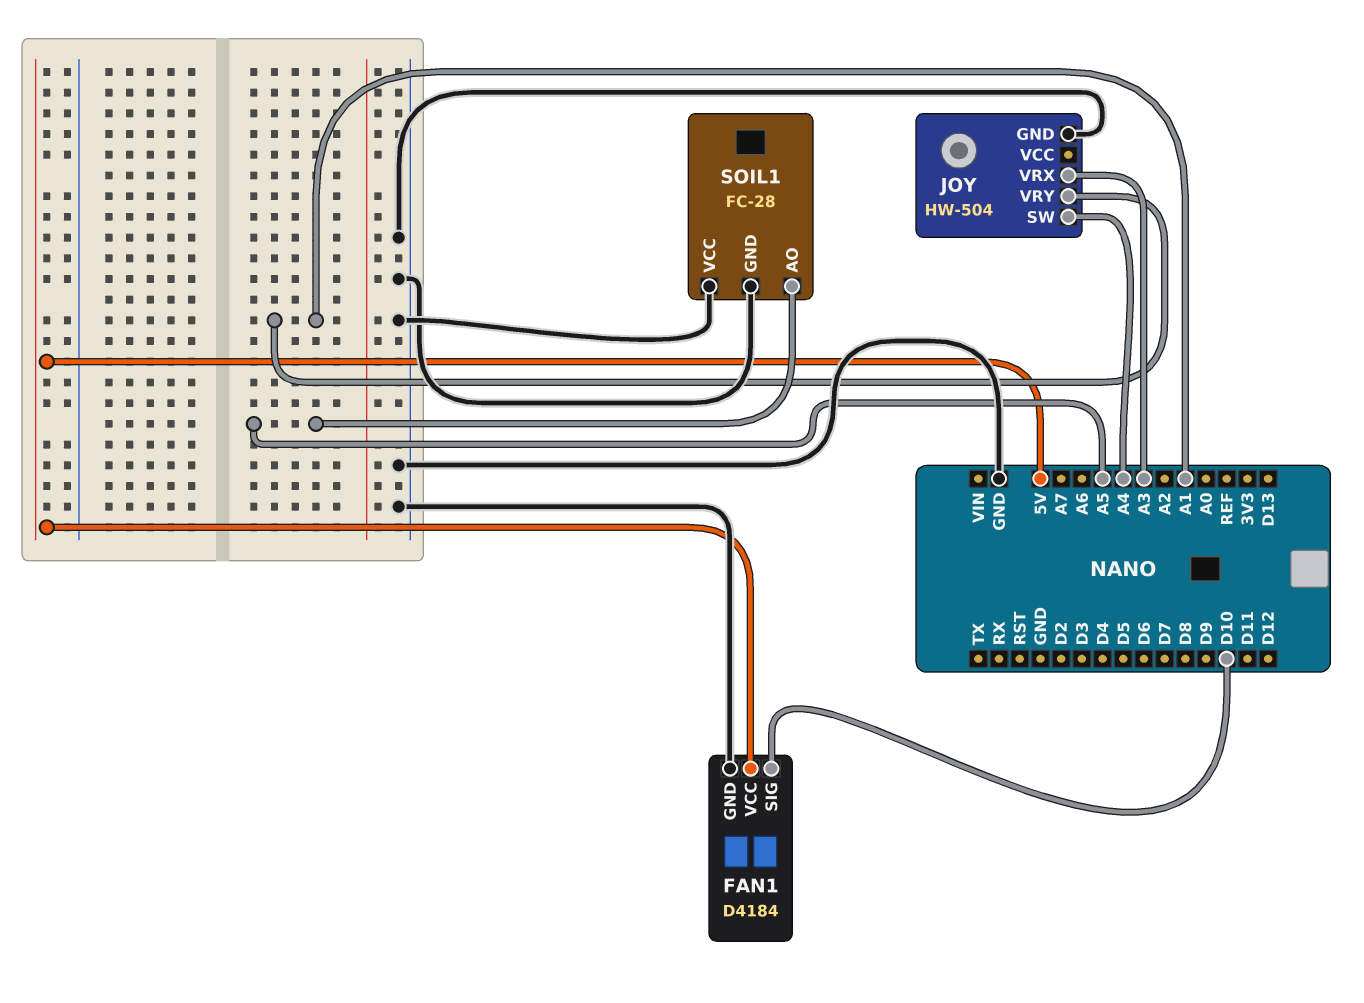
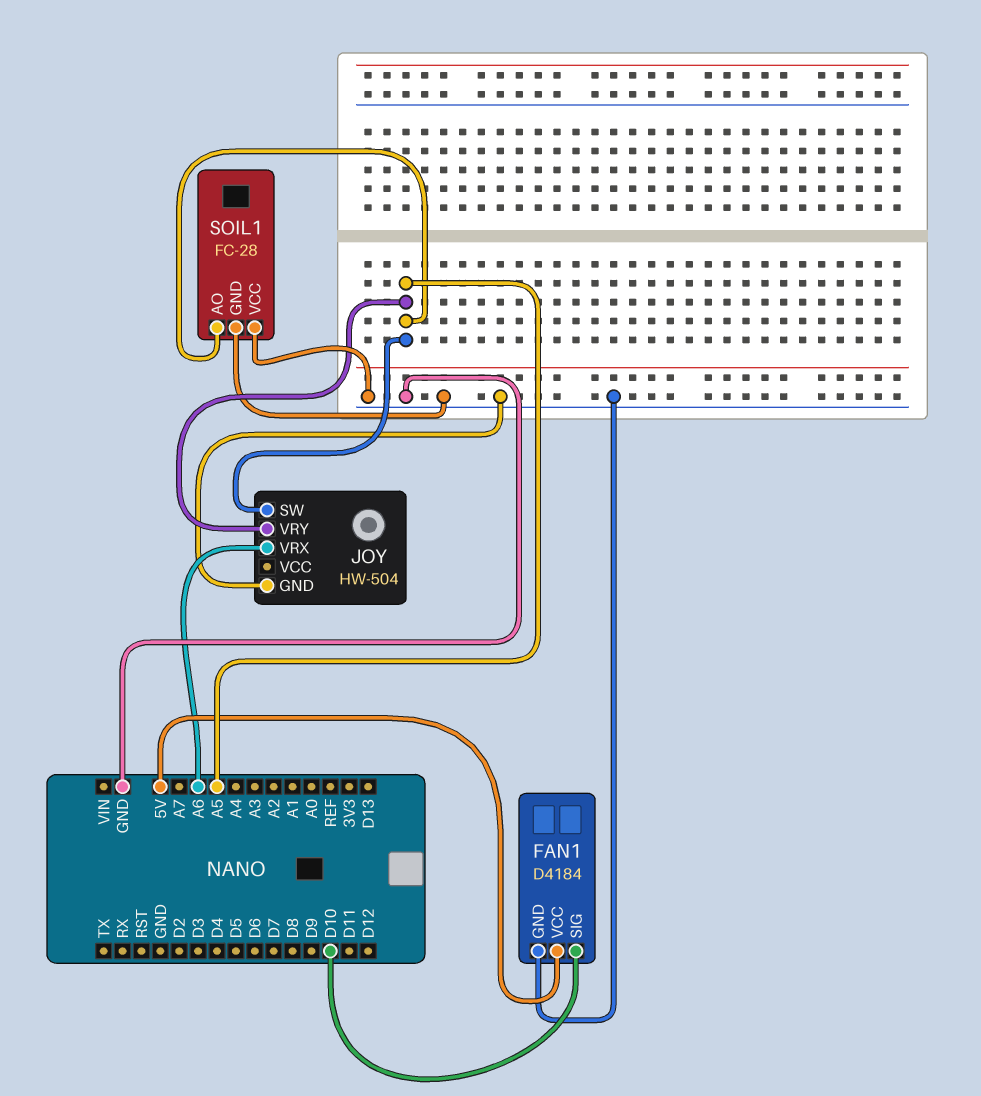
JOY pin SW: A4 -> A5
JOY pin VRX: A3 -> A6
JOY pin VRY: A1 -> A5

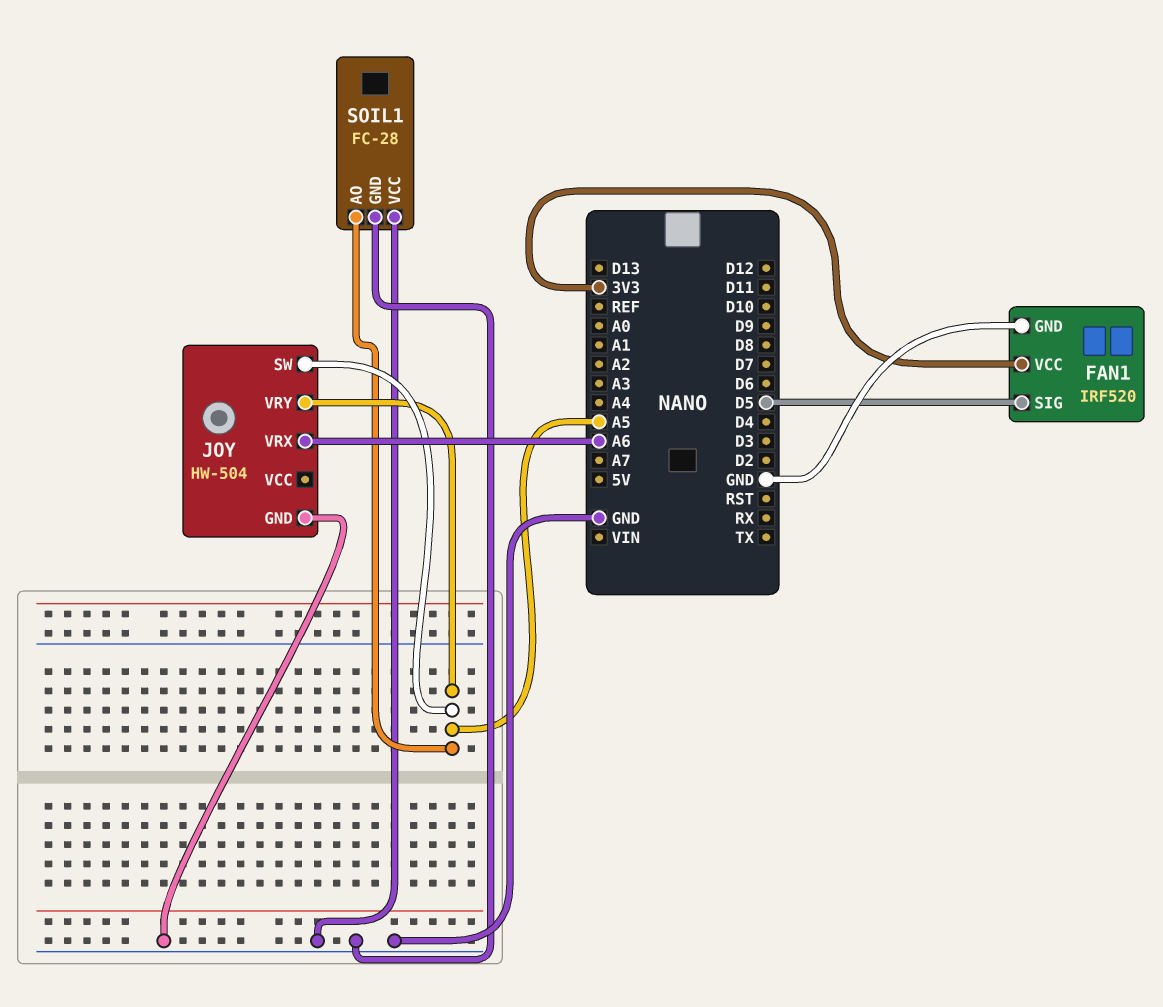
FAN1: D4184 -> IRF520
FAN1 pin SIG: D10 -> D5
FAN1 pin VCC: 5V -> 3V3

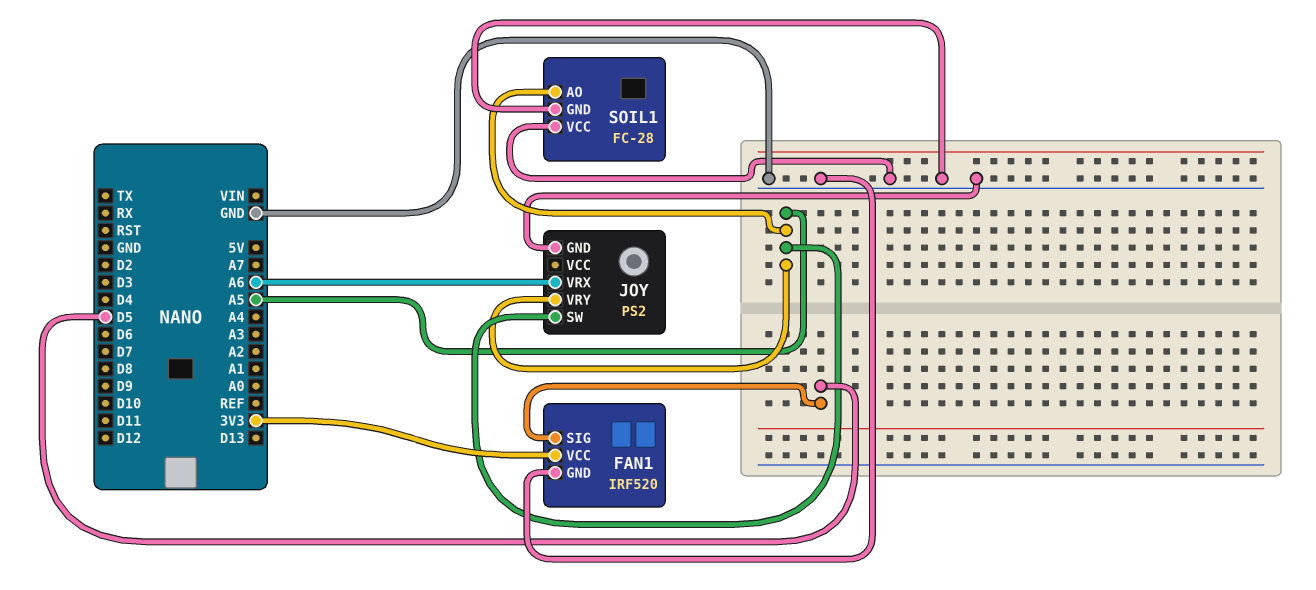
JOY: HW-504 -> PS2

